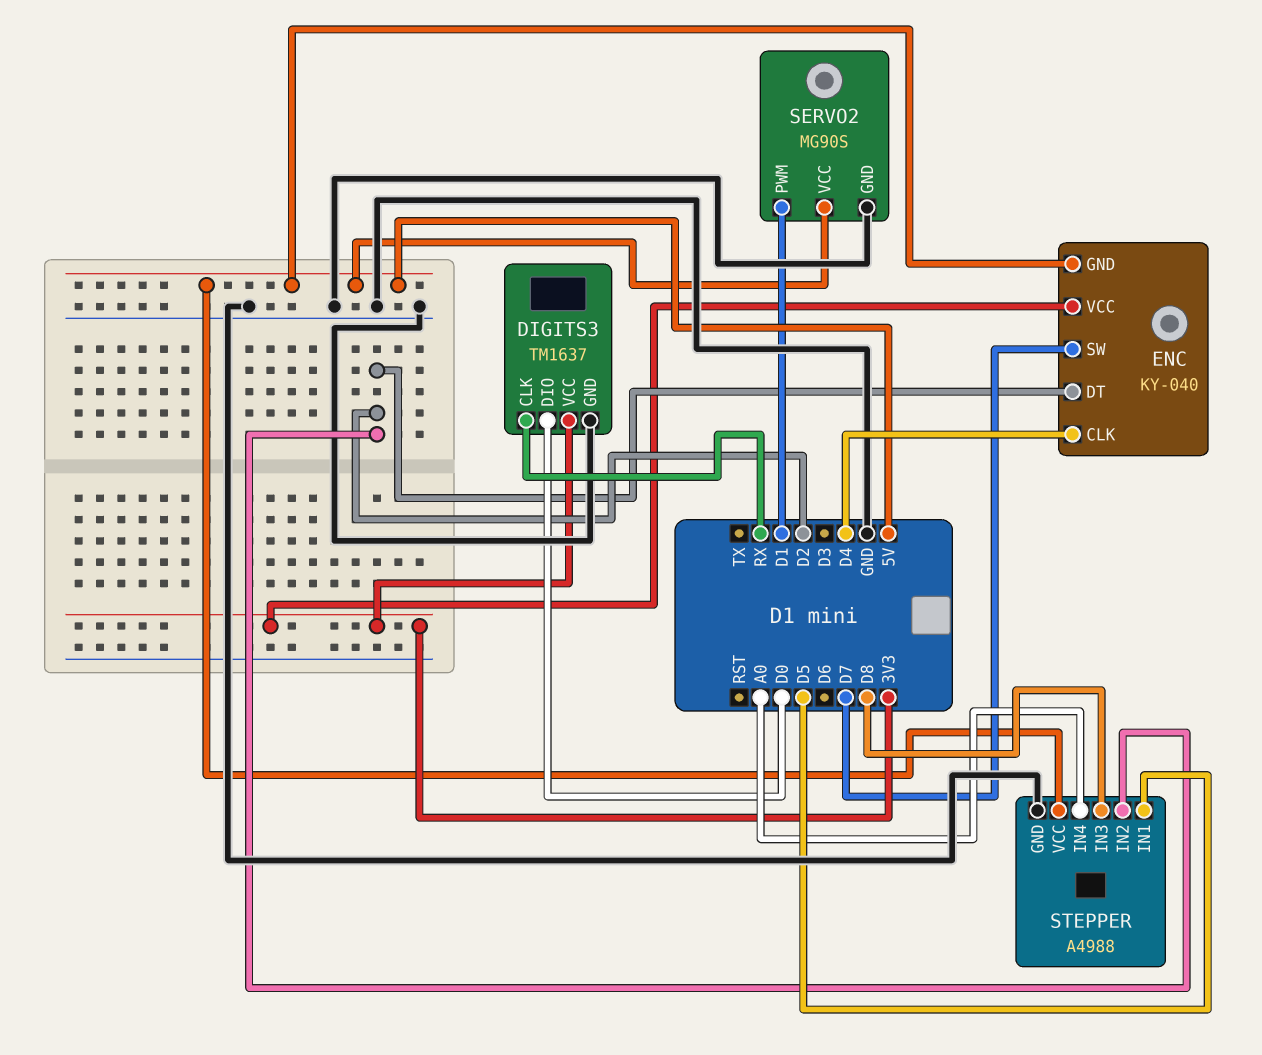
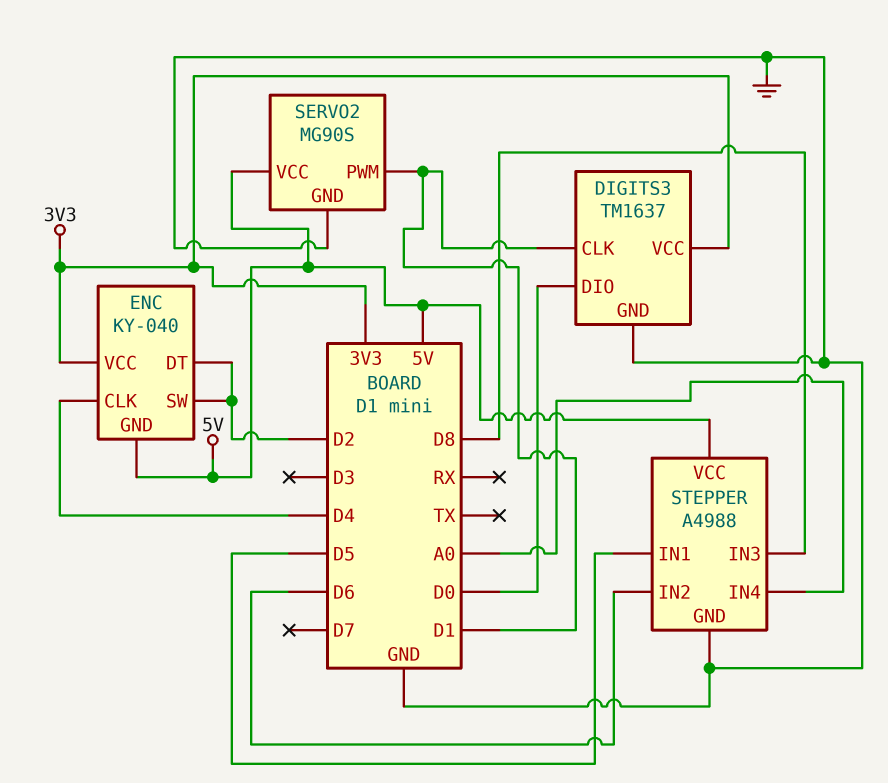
DIGITS3 pin CLK: RX -> D1
ENC pin SW: D7 -> D2
STEPPER pin IN2: D2 -> D6

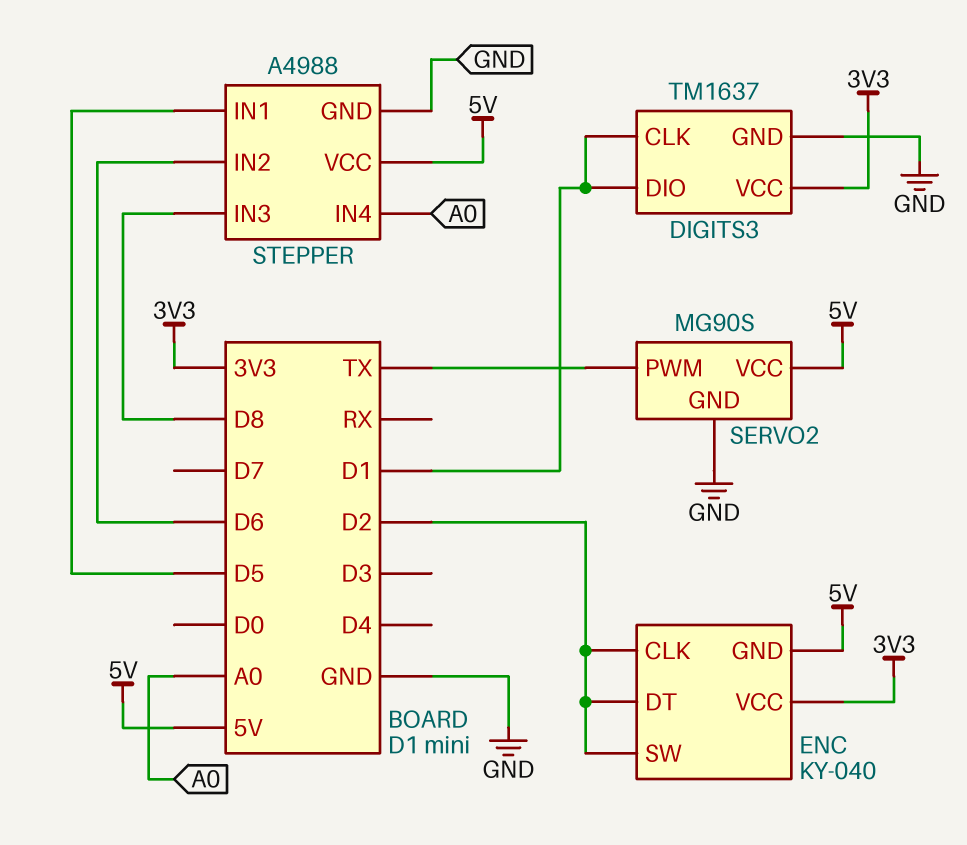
DIGITS3 pin DIO: D0 -> D1
ENC pin CLK: D4 -> D2
SERVO2 pin PWM: D1 -> TX

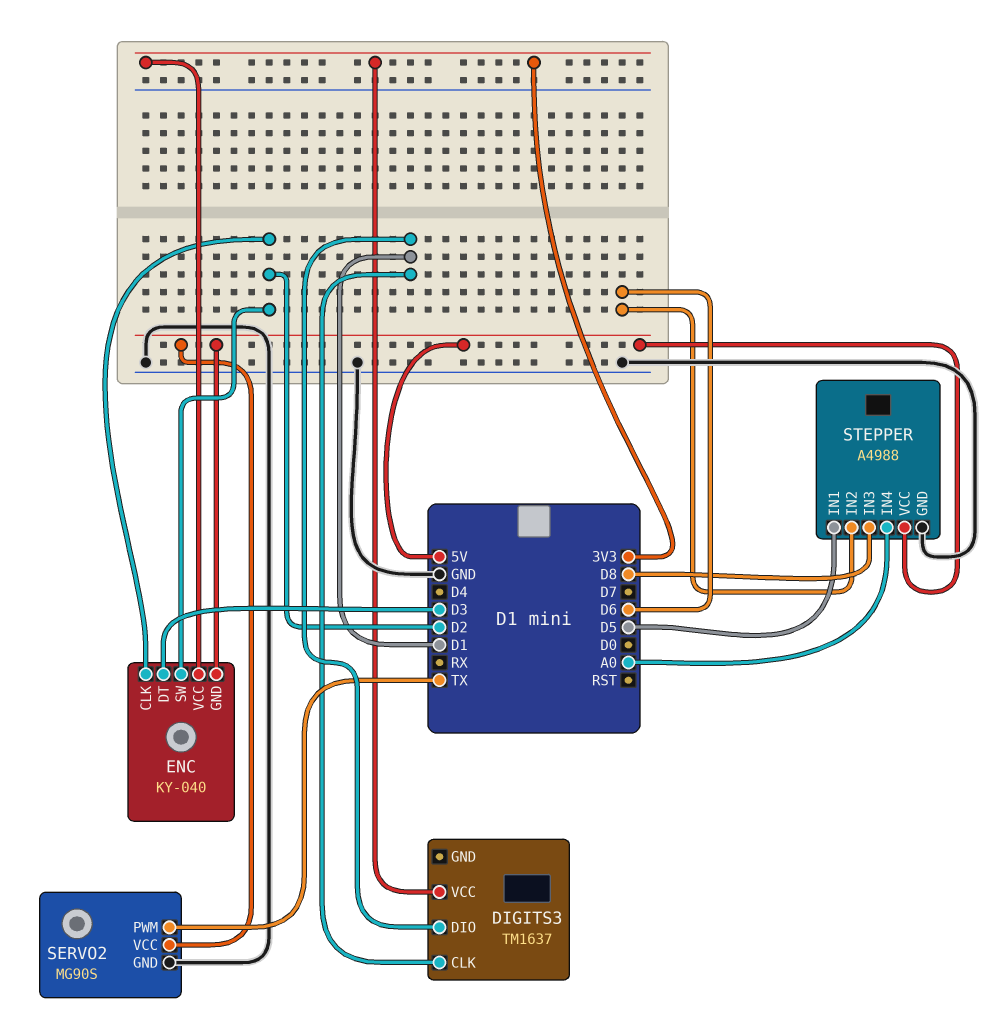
DIGITS3 pin GND: GND -> none
ENC pin DT: D2 -> D3

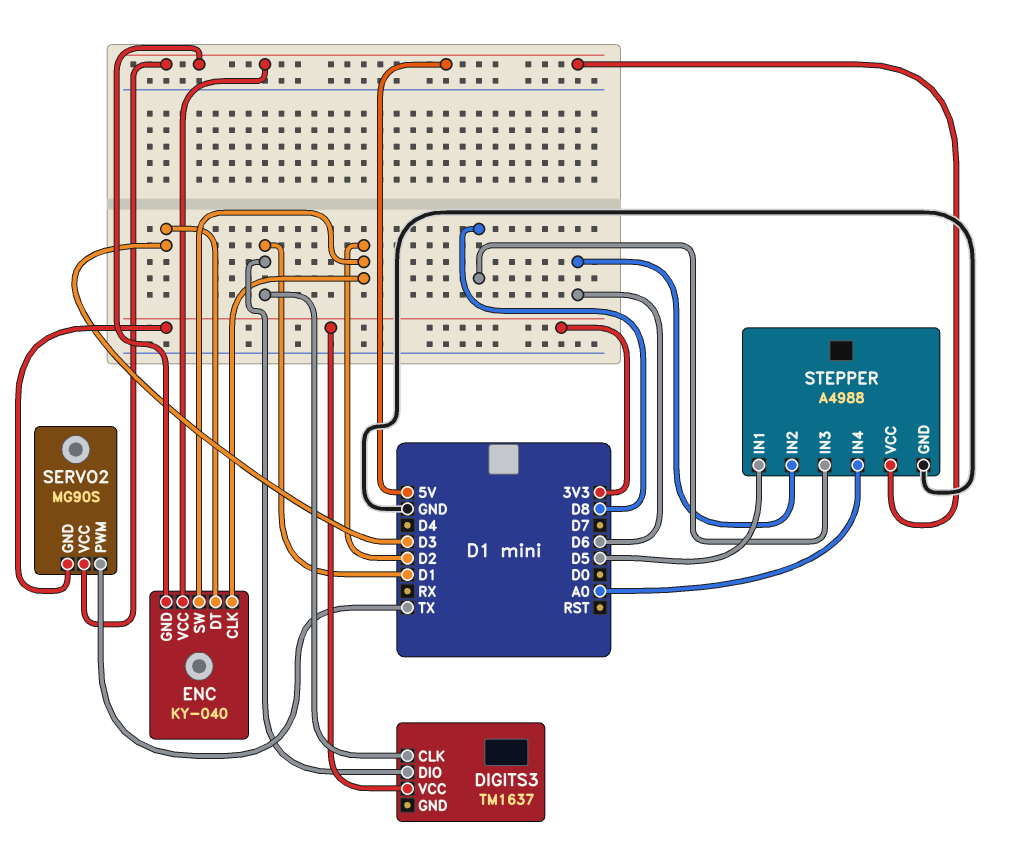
ENC pin VCC: 3V3 -> 5V
SERVO2 pin GND: GND -> 3V3

